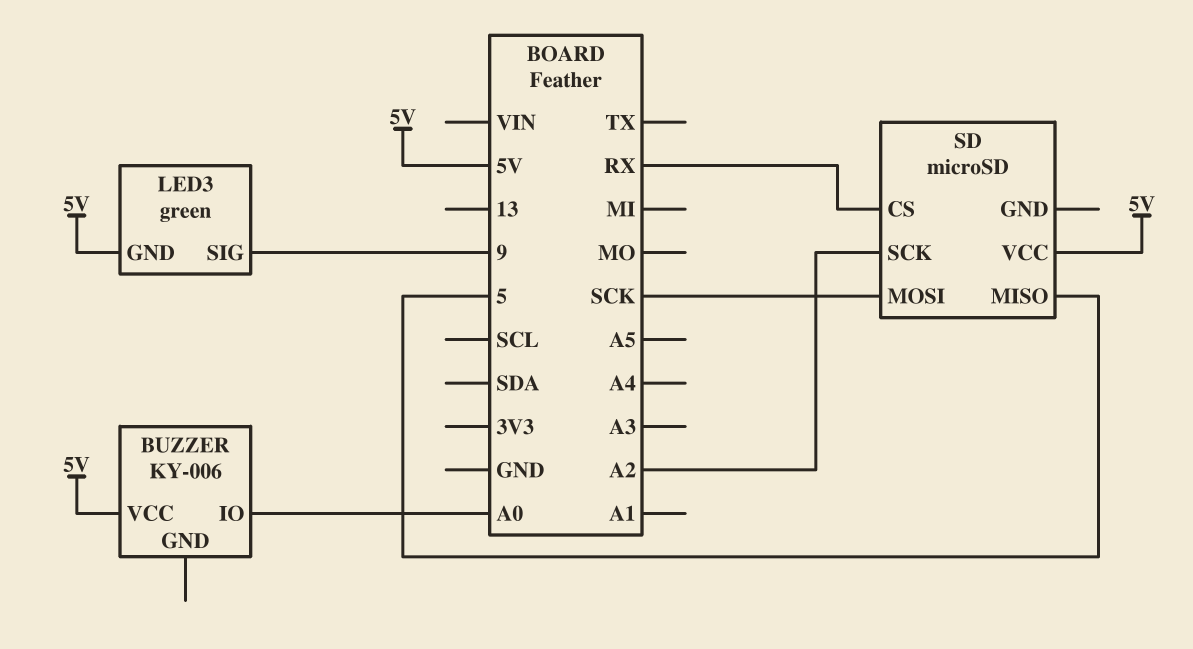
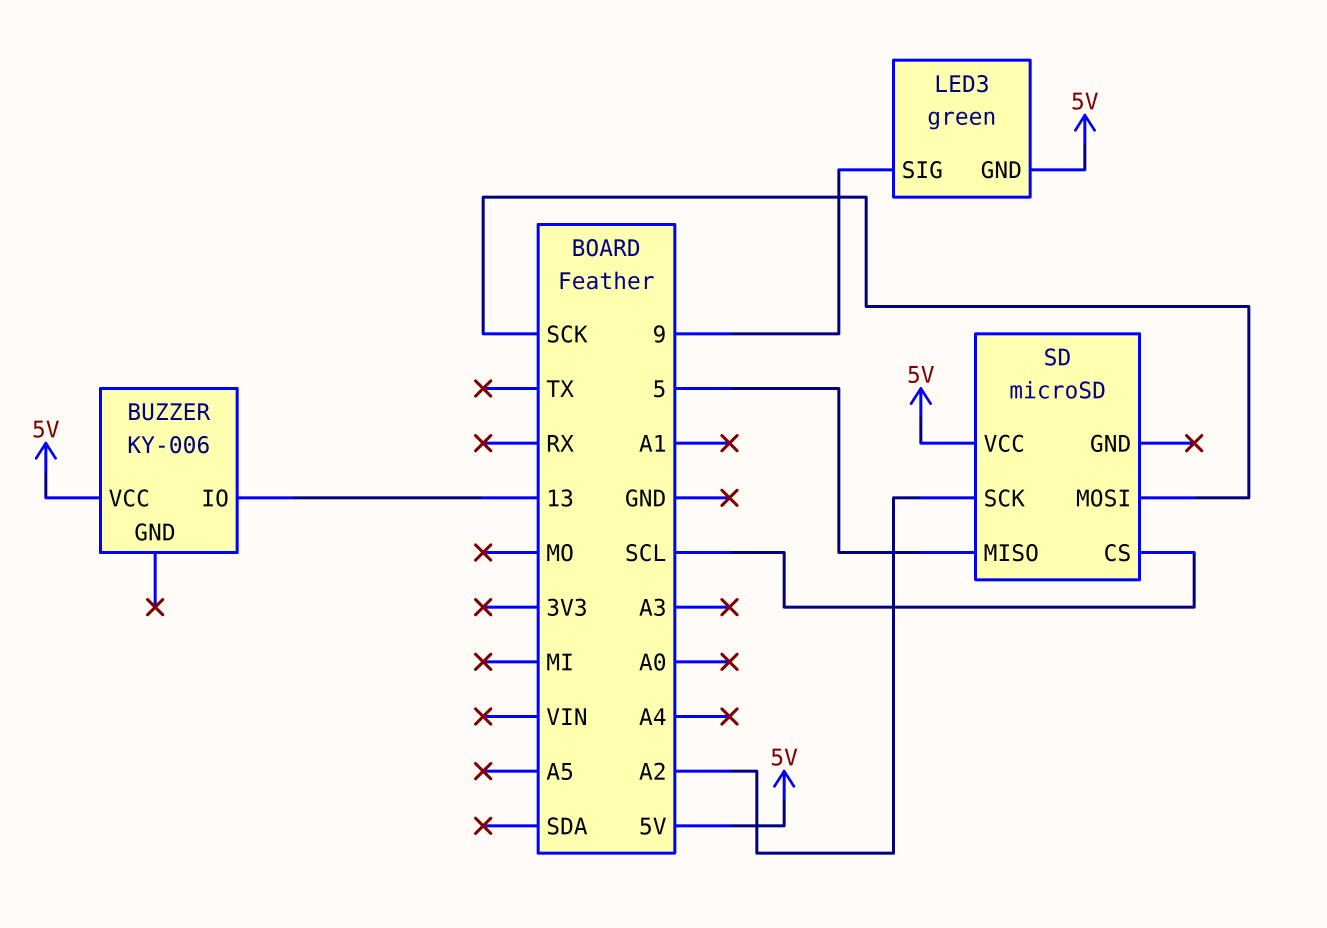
BUZZER pin IO: A0 -> 13
SD pin CS: RX -> SCL

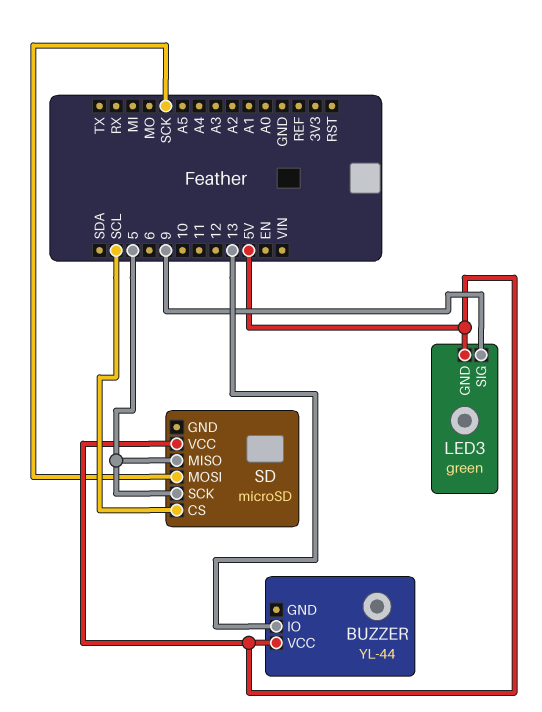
BUZZER: KY-006 -> YL-44
SD pin SCK: A2 -> 5

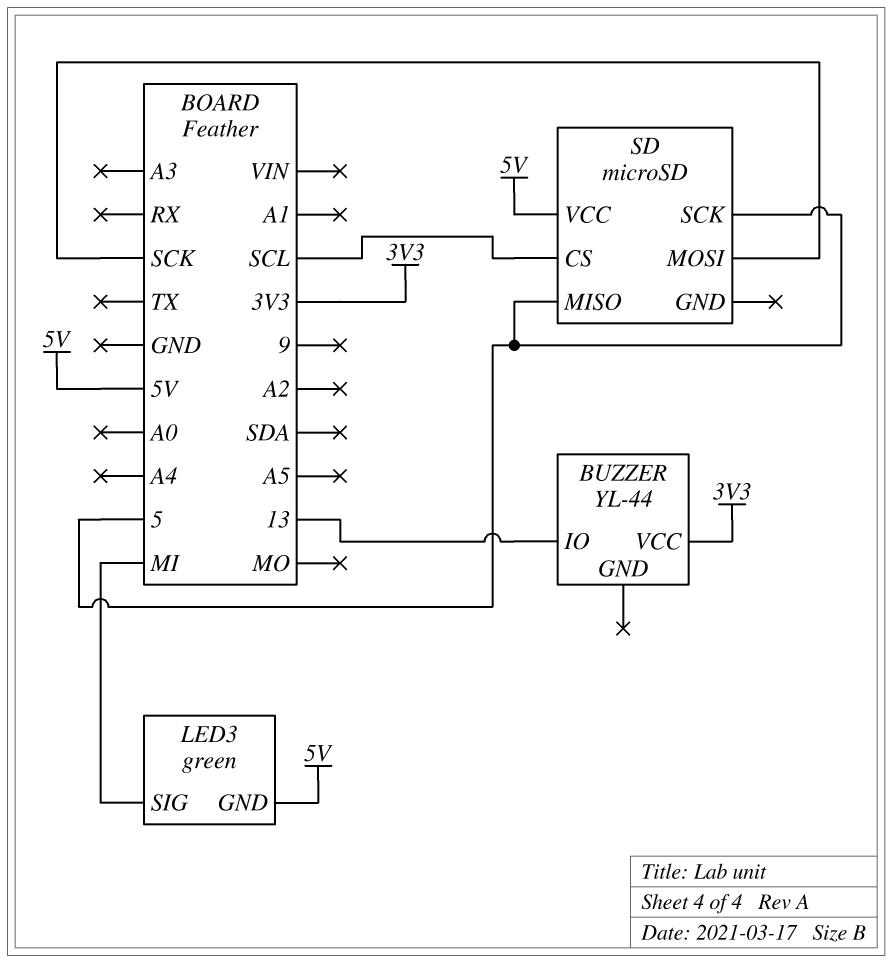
BUZZER pin VCC: 5V -> 3V3
LED3 pin SIG: 9 -> MI

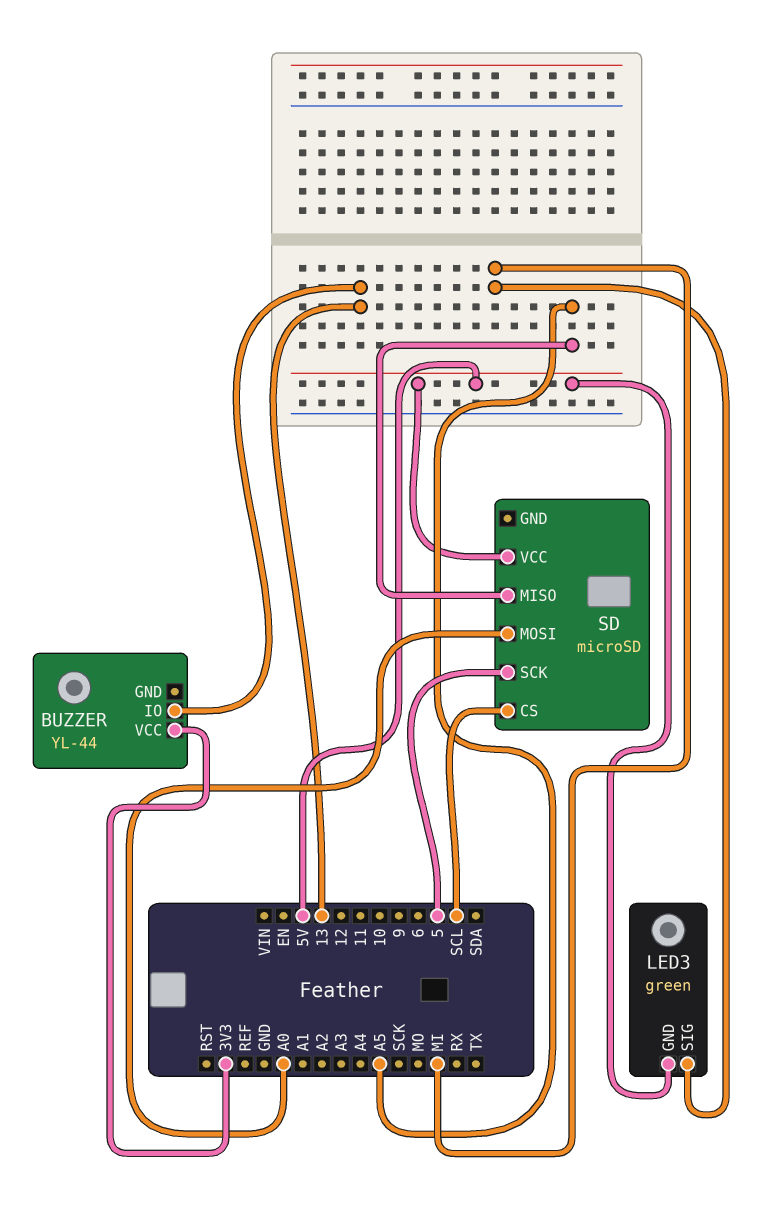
SD pin MISO: 5 -> A5
SD pin MOSI: SCK -> A0

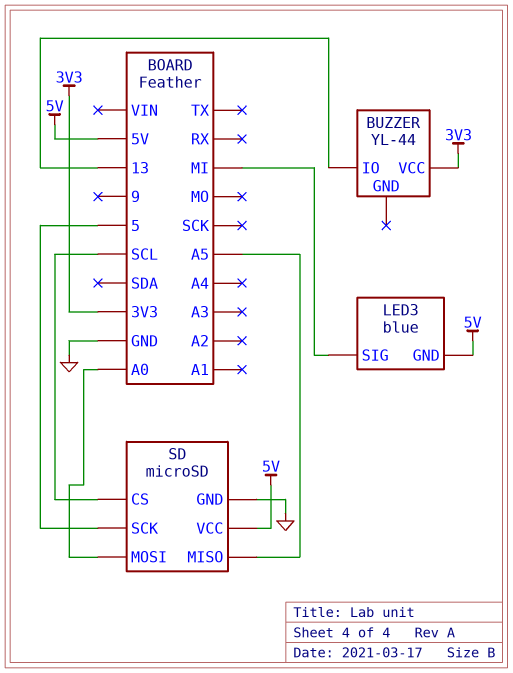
LED3: green -> blue
SD pin GND: none -> GND

